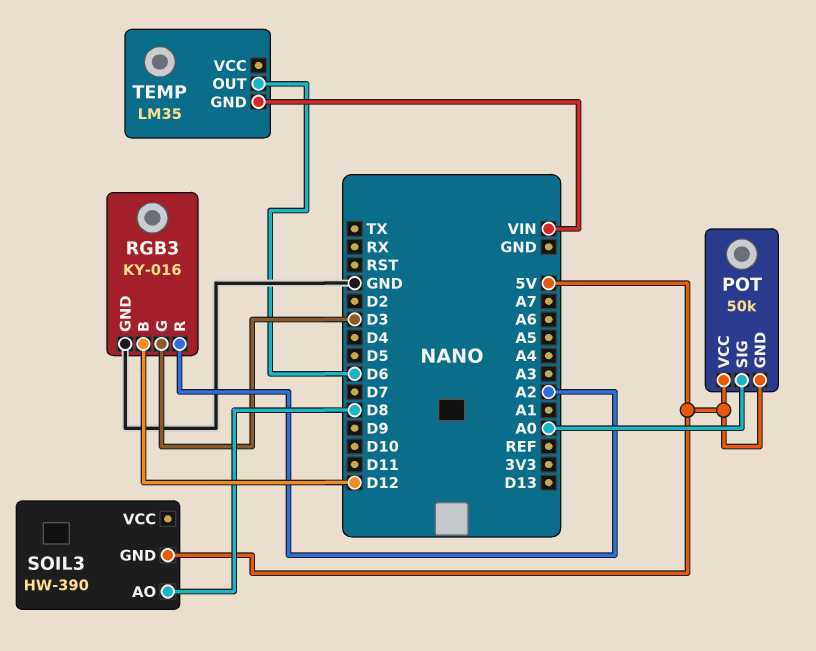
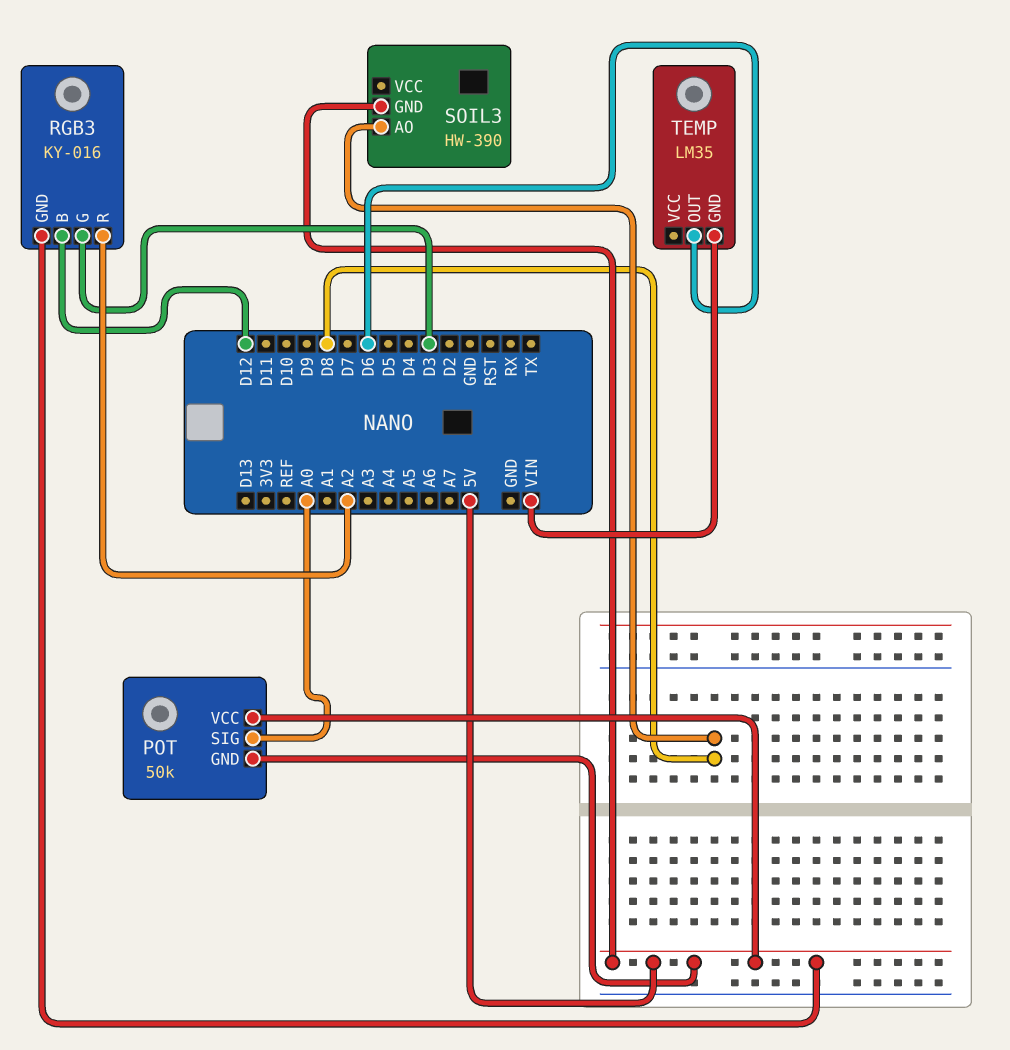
RGB3 pin GND: GND -> 5V

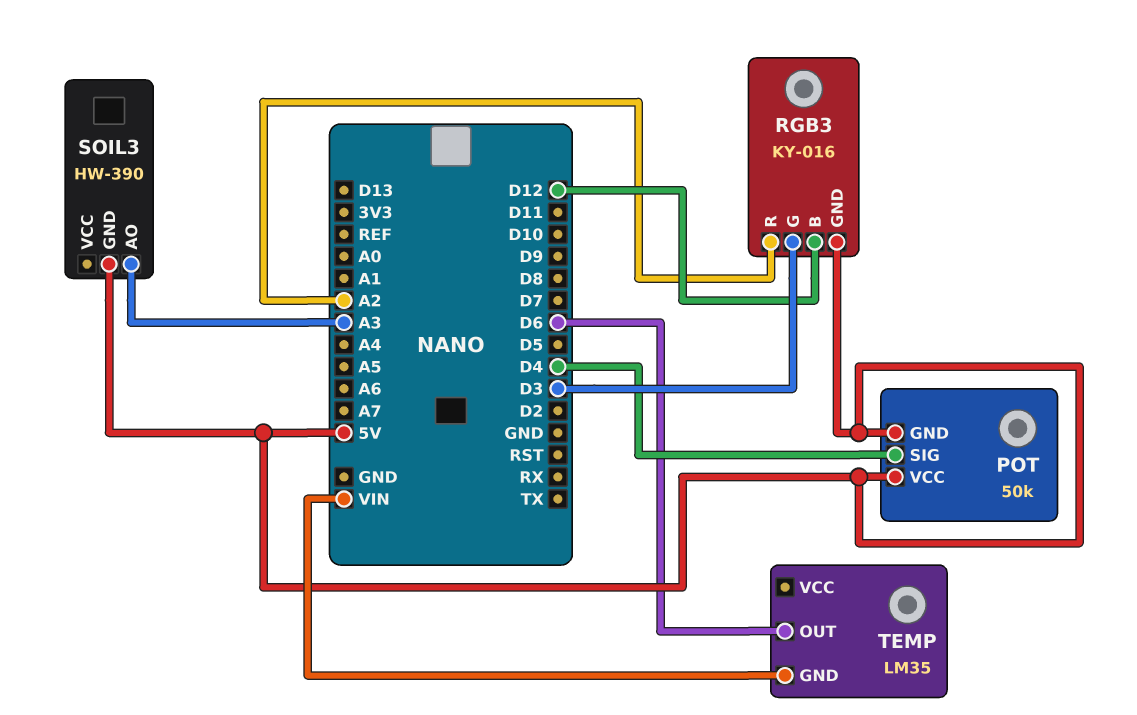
POT pin SIG: A0 -> D4
SOIL3 pin AO: D8 -> A3

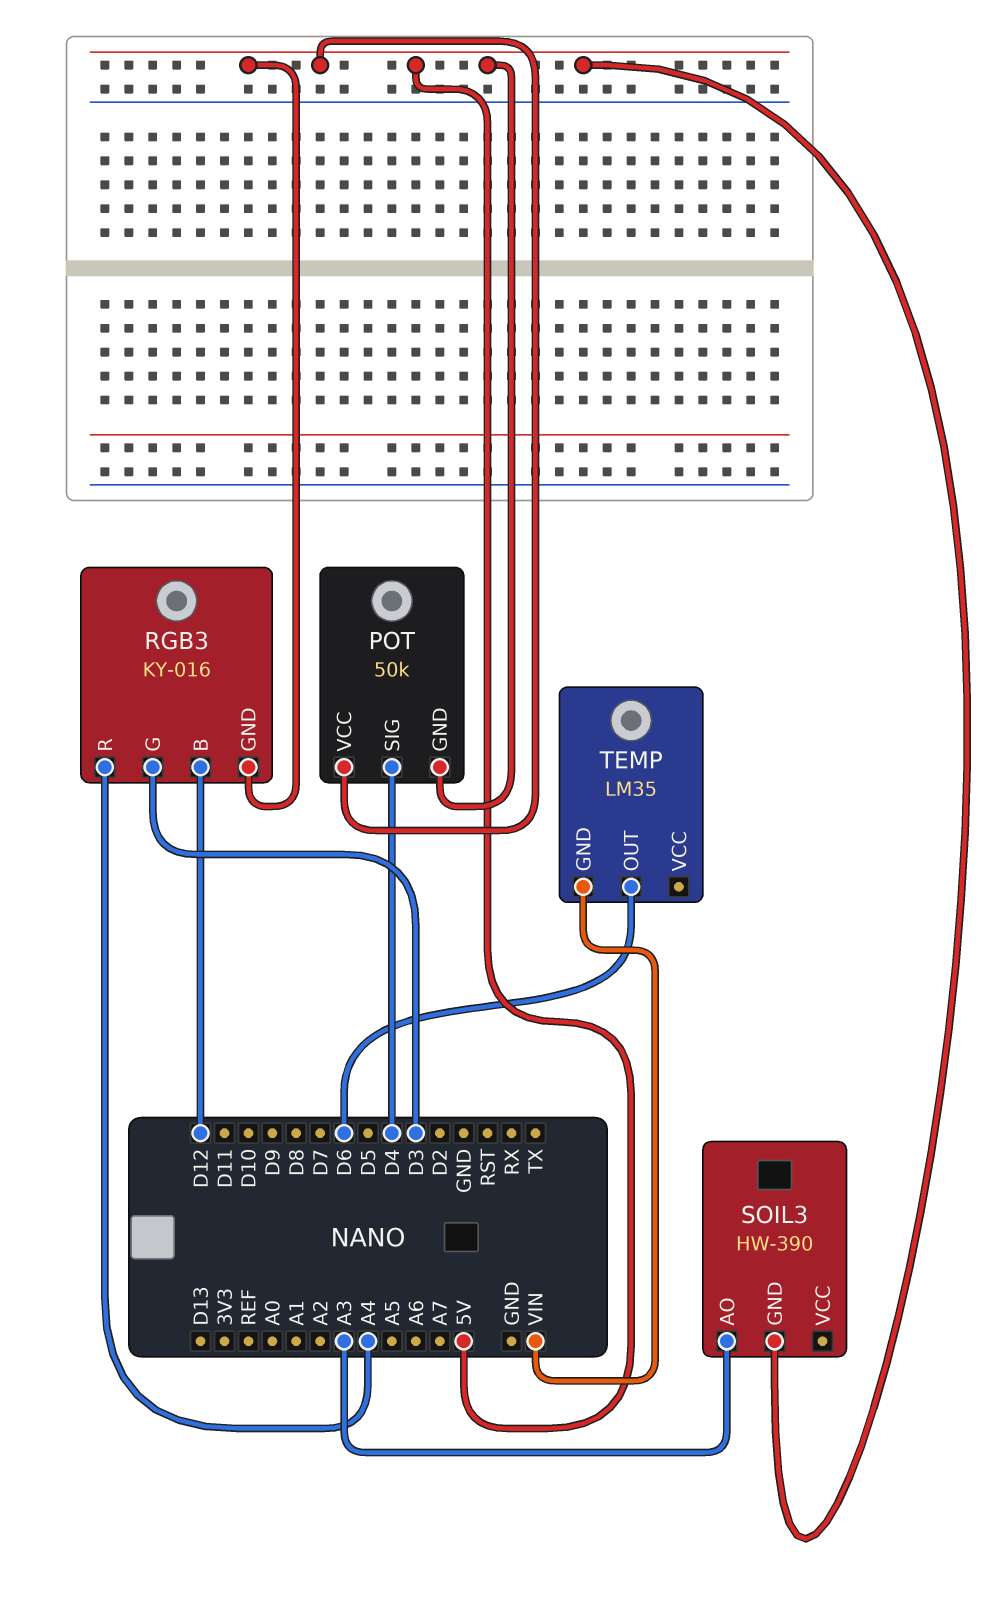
RGB3 pin R: A2 -> A4

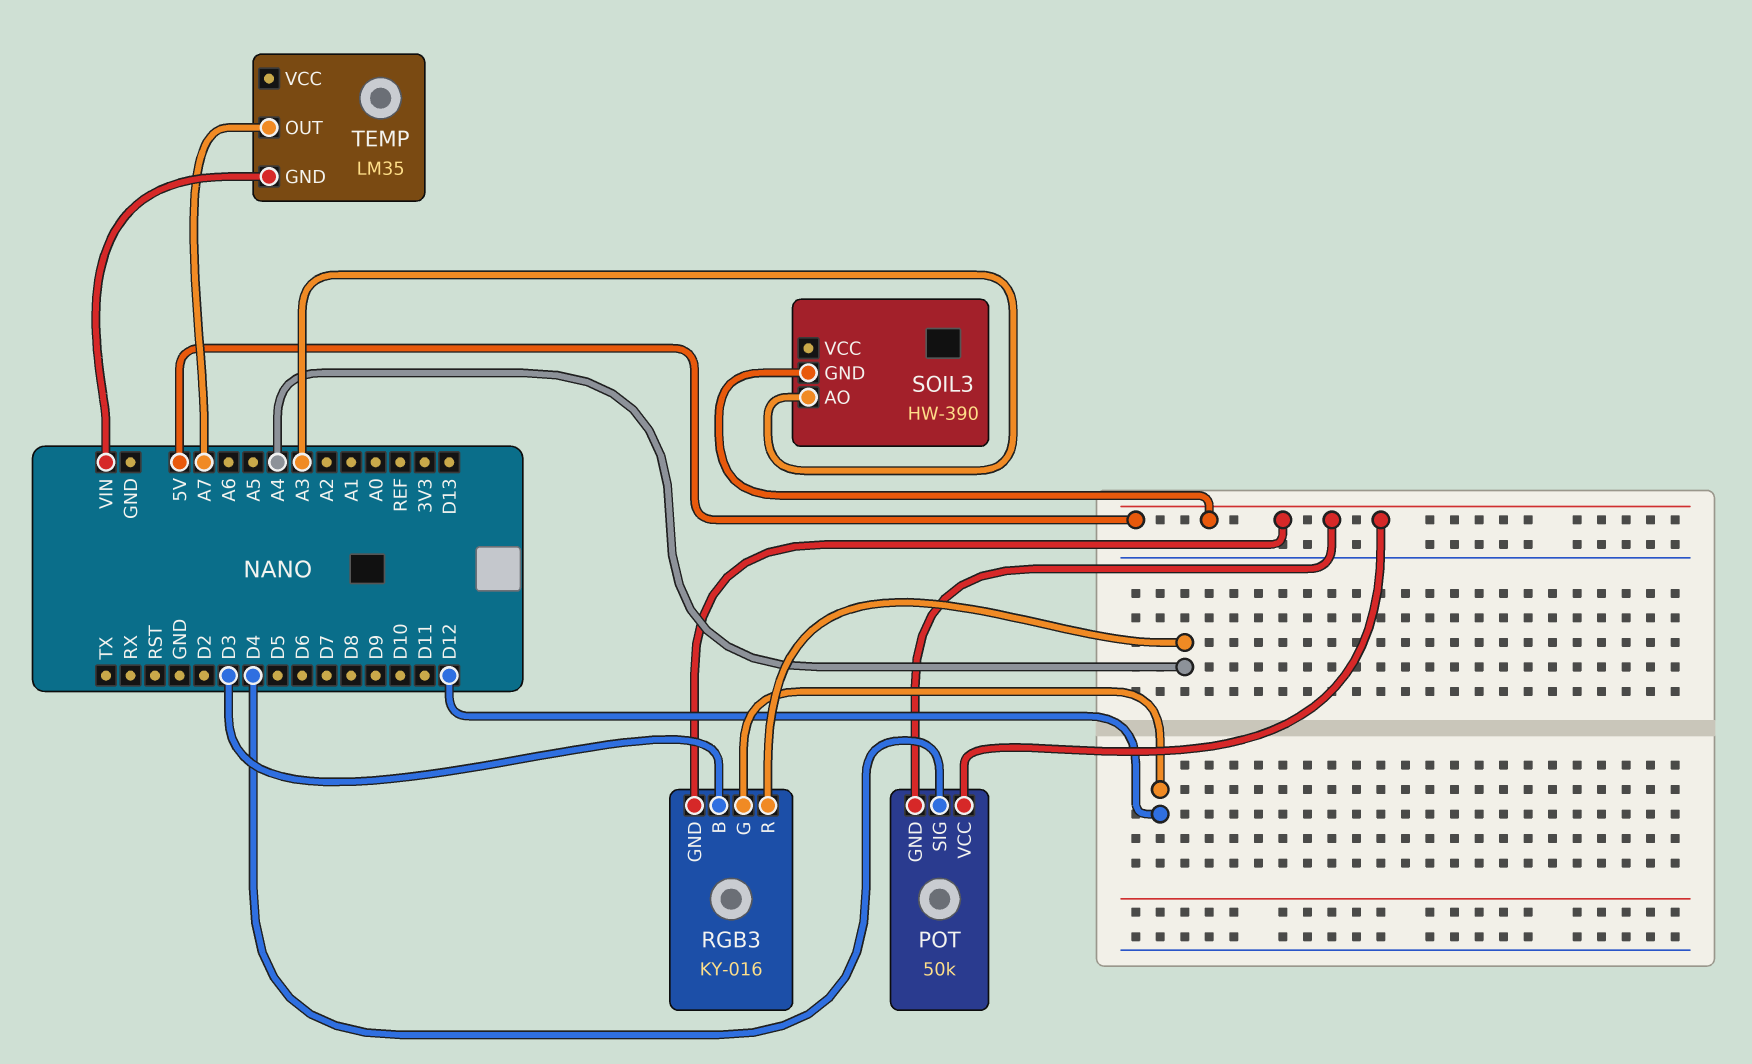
RGB3 pin B: D12 -> D3
RGB3 pin G: D3 -> D12
TEMP pin OUT: D6 -> A7

